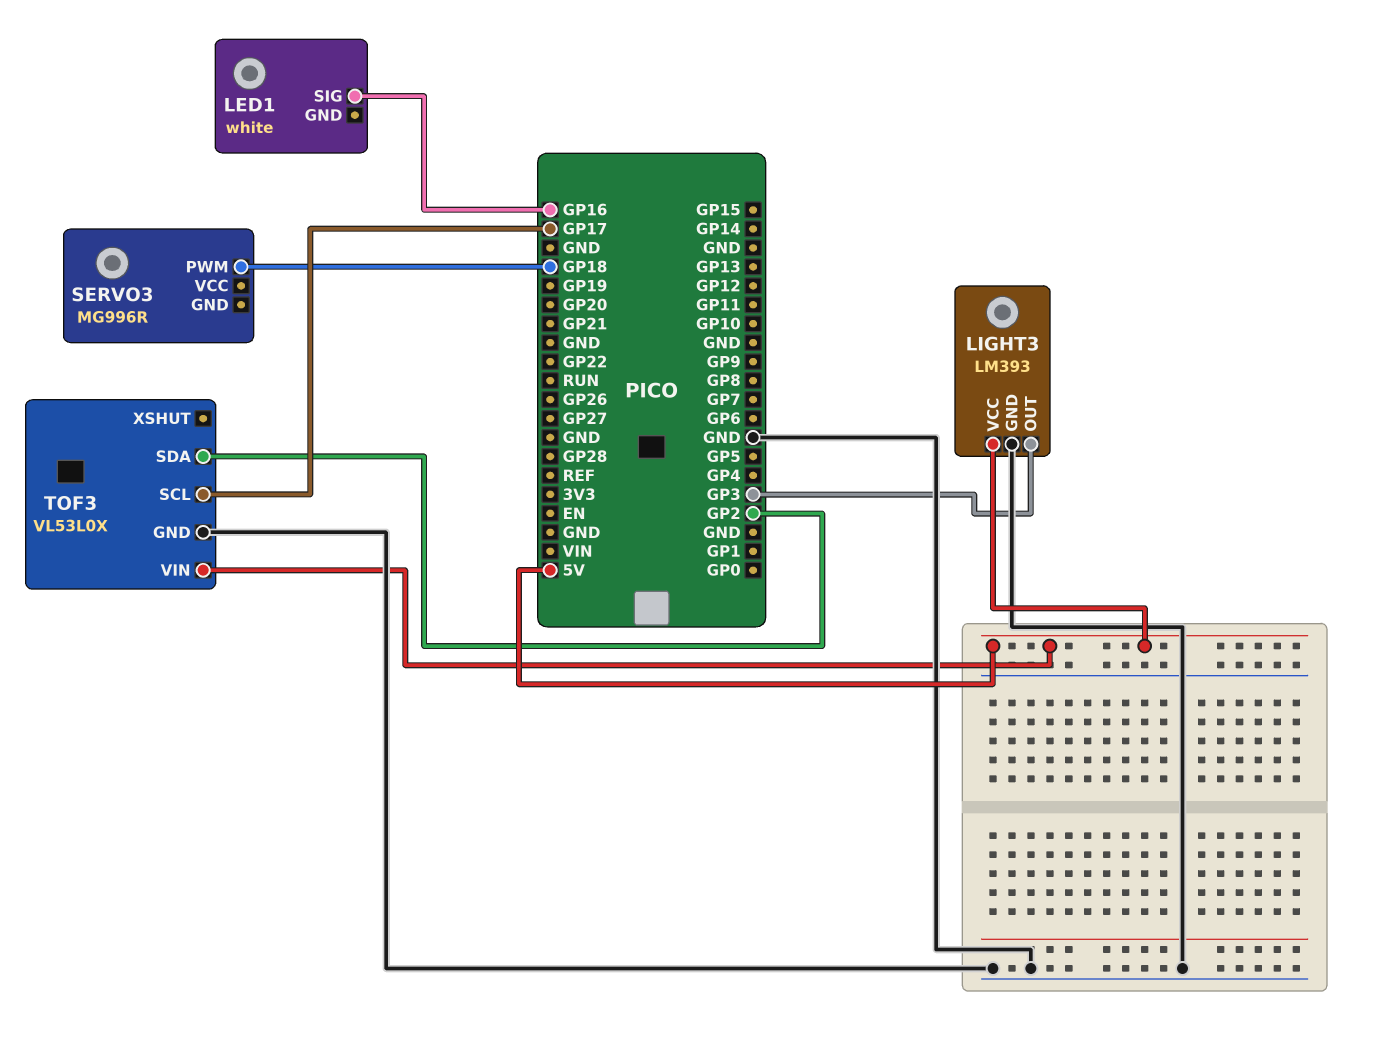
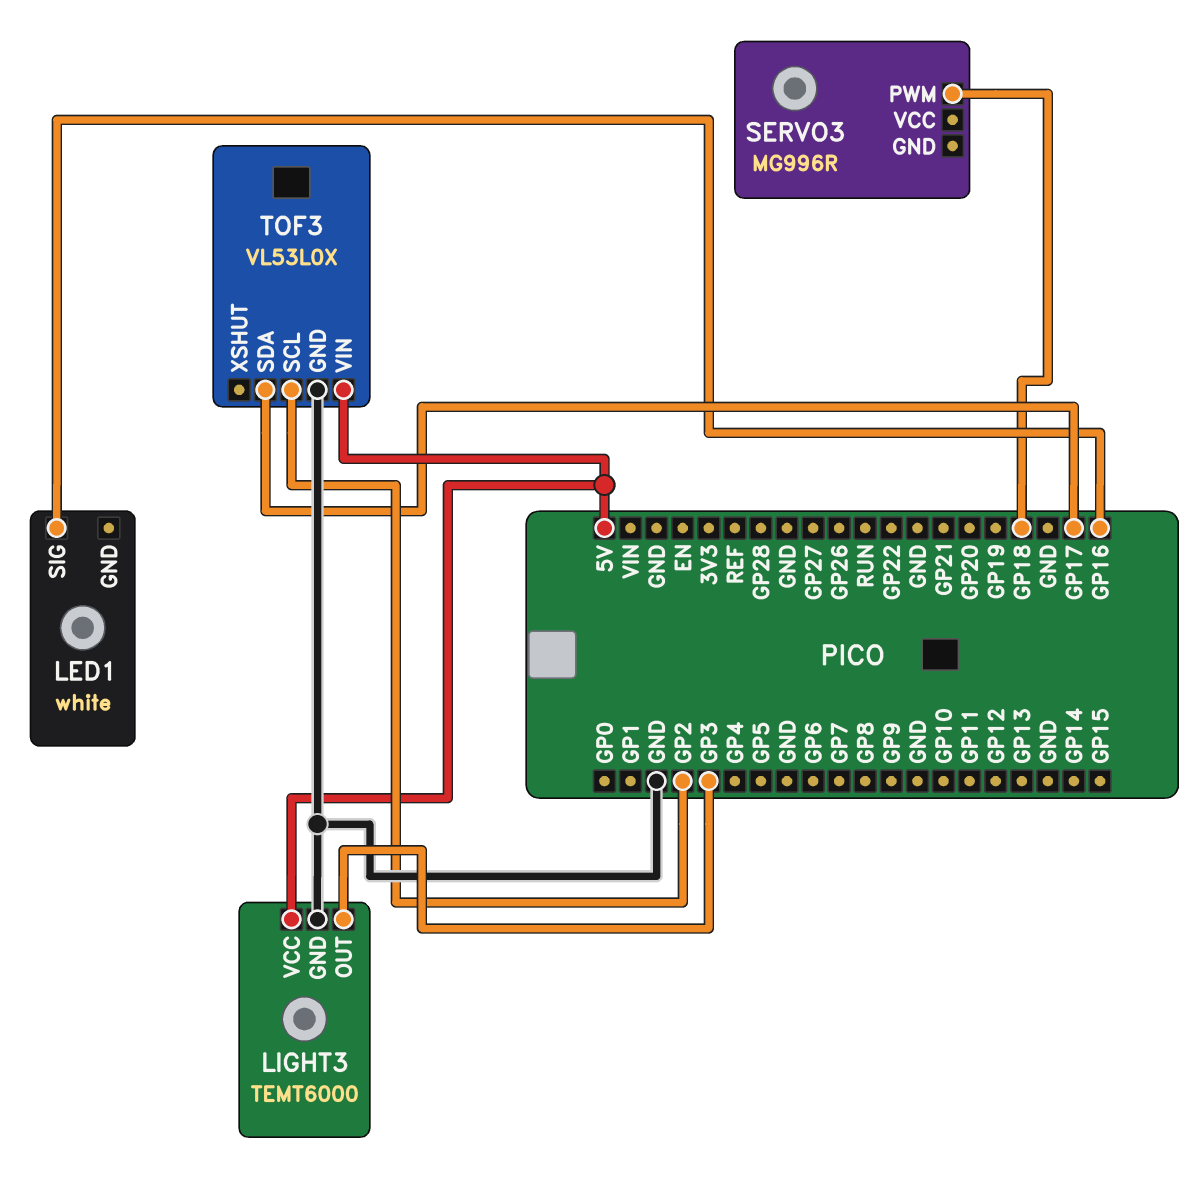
LIGHT3: LM393 -> TEMT6000
TOF3 pin SCL: GP17 -> GP2
TOF3 pin SDA: GP2 -> GP17

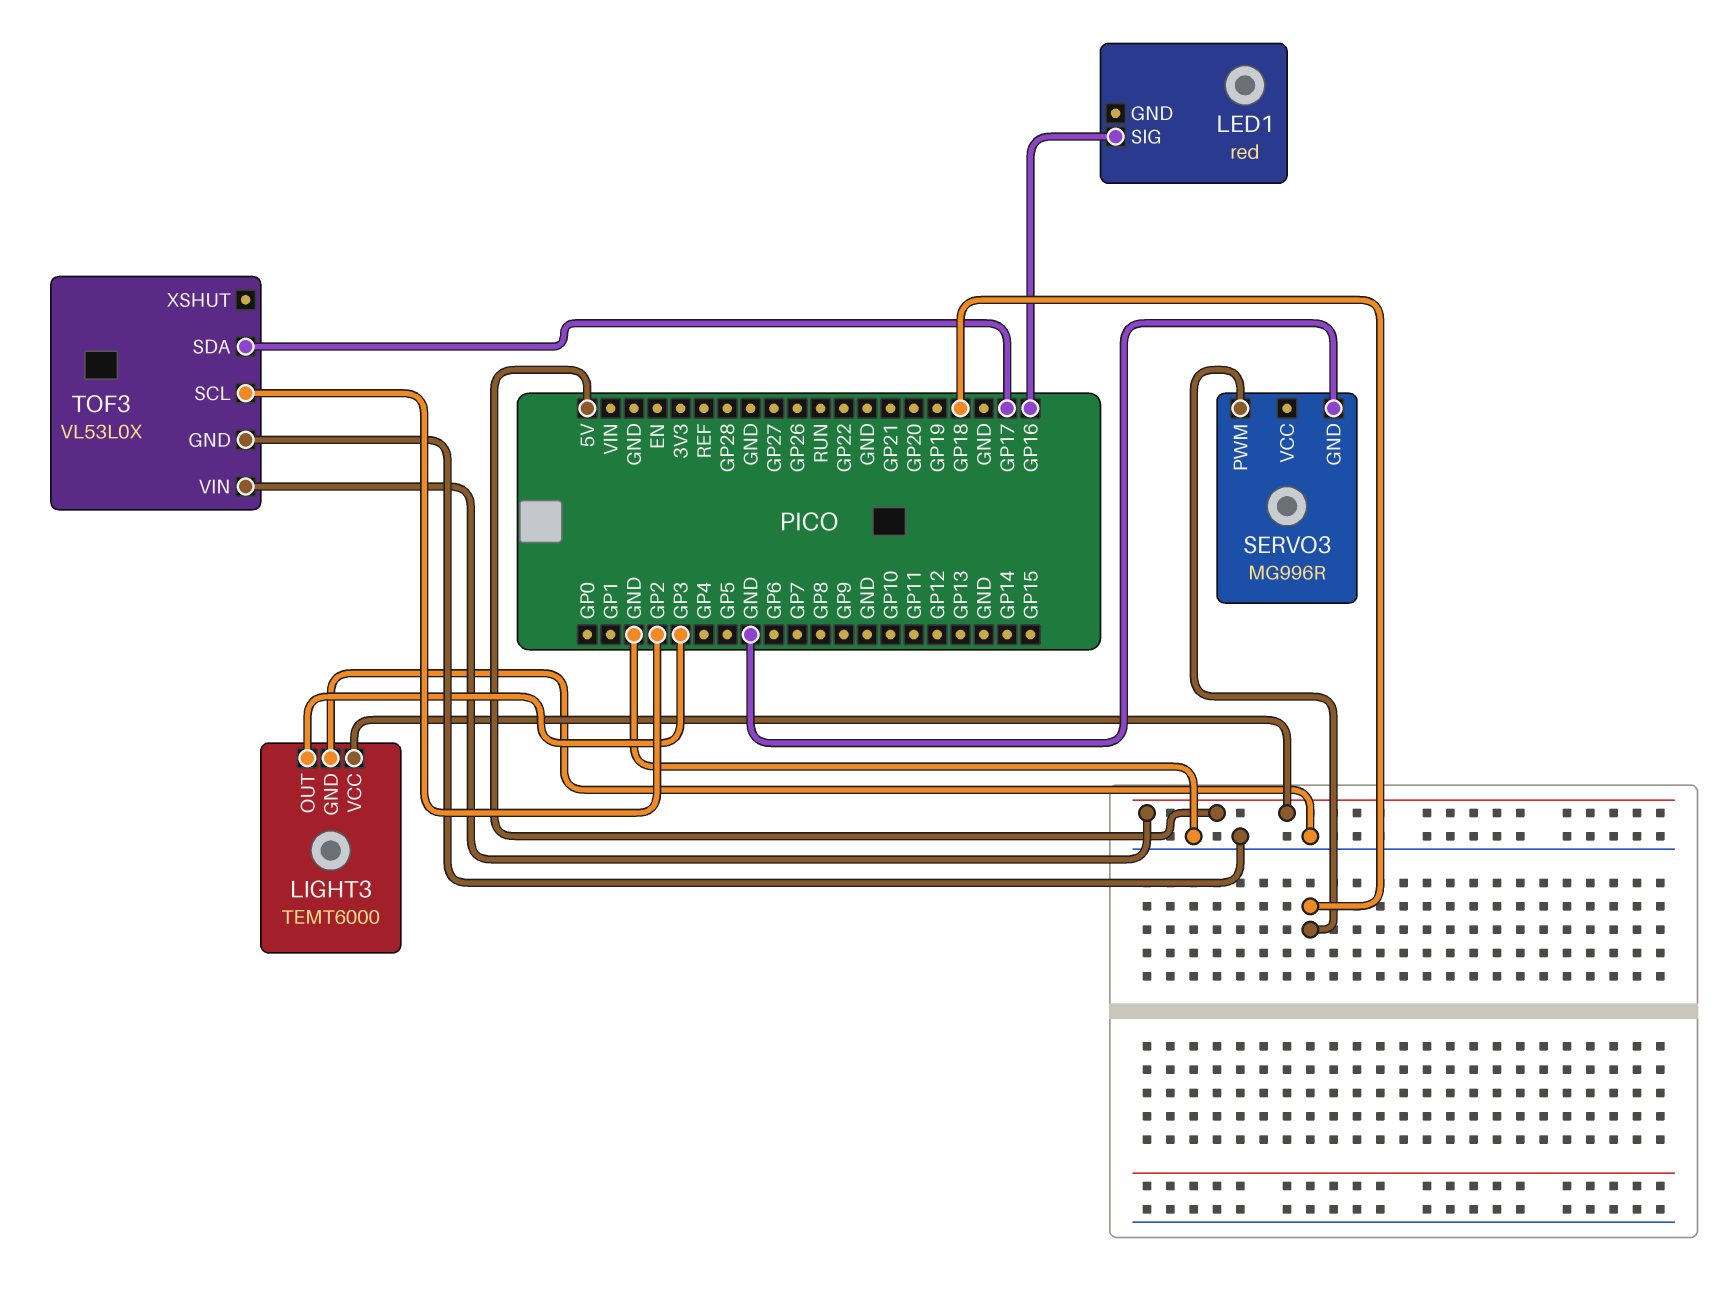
LED1: white -> red
SERVO3 pin GND: none -> GND

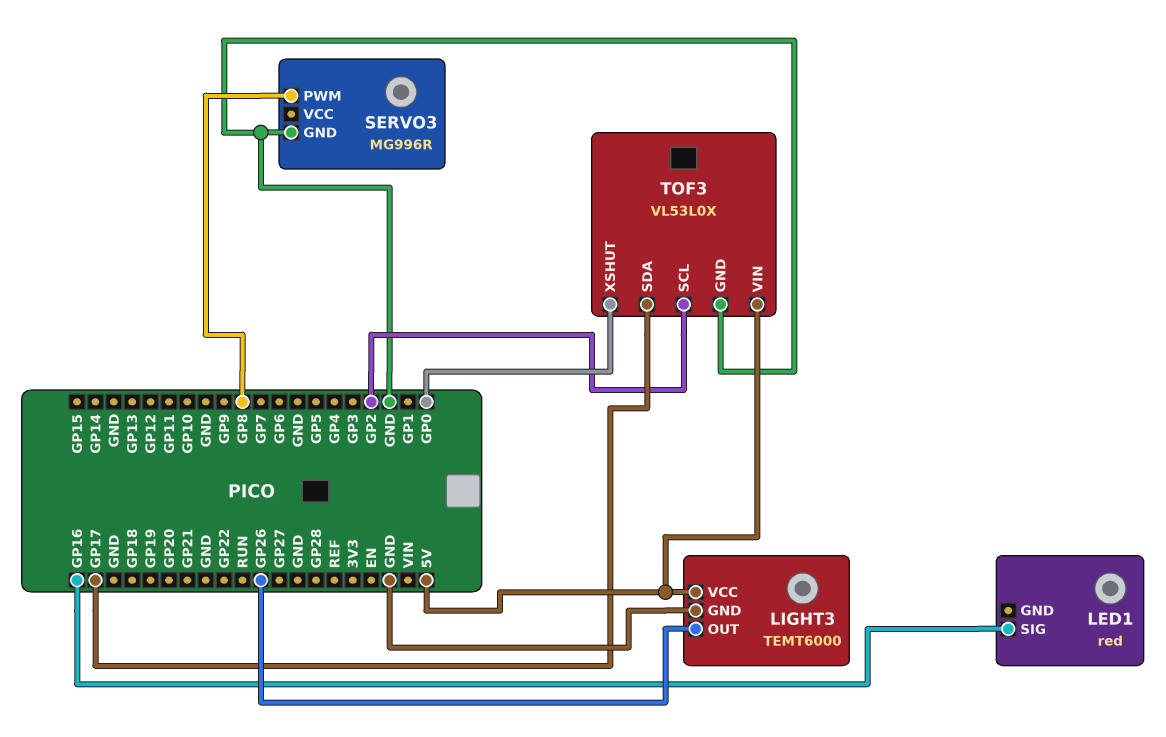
LIGHT3 pin OUT: GP3 -> GP26
SERVO3 pin PWM: GP18 -> GP8
TOF3 pin XSHUT: none -> GP0

